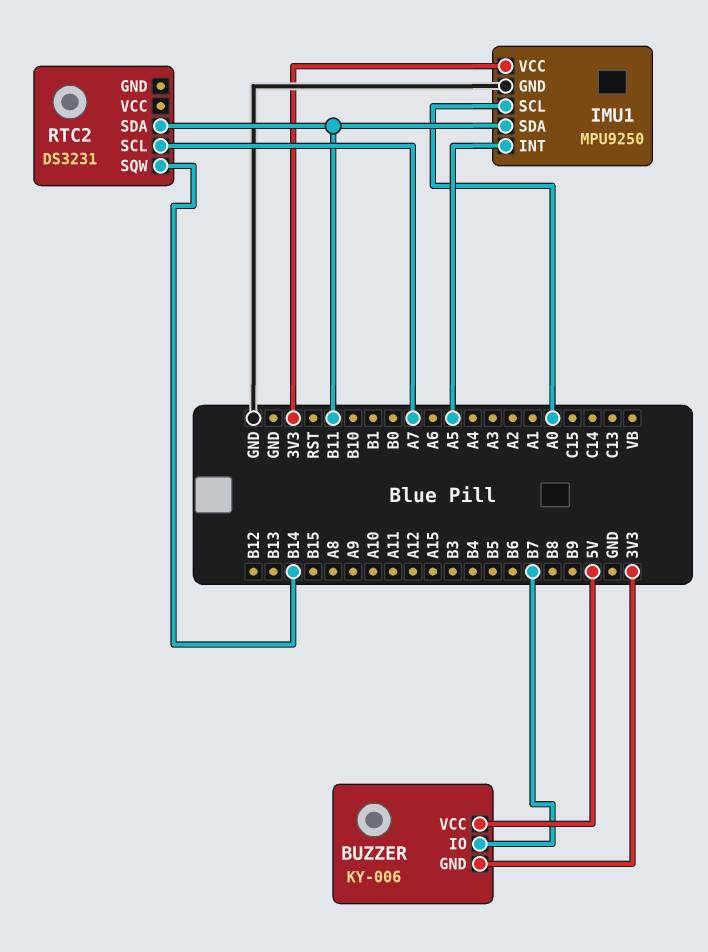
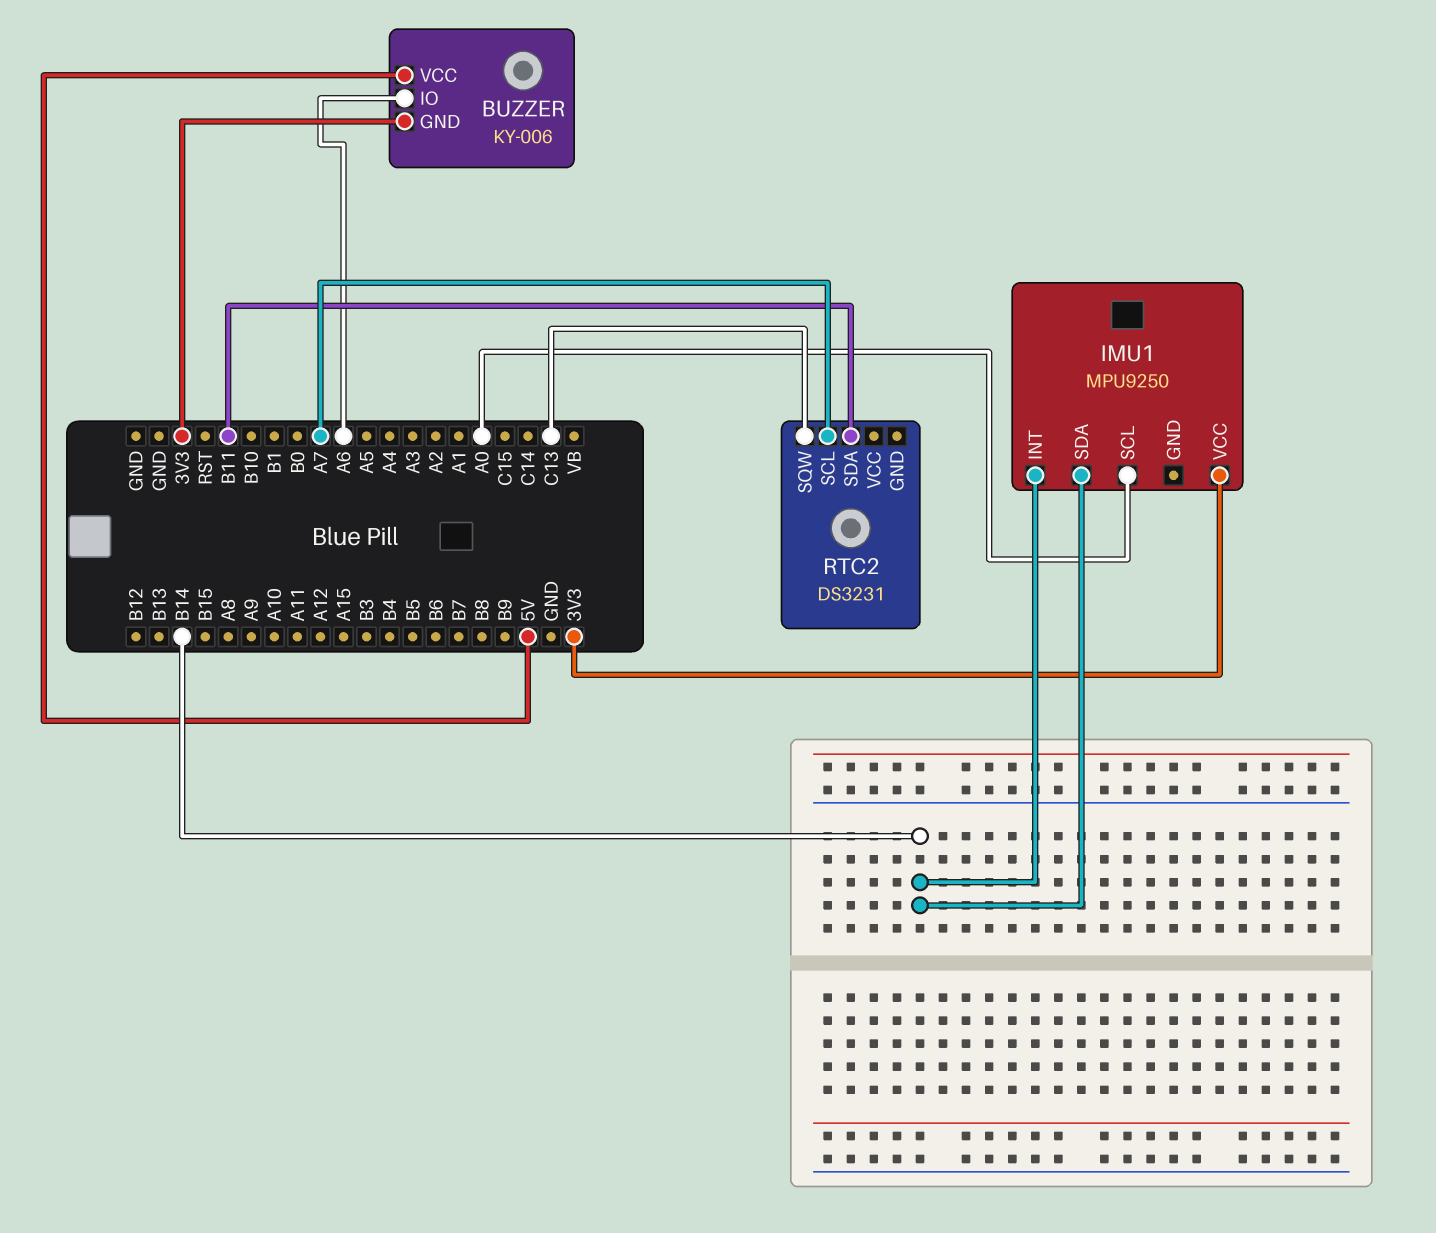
BUZZER pin IO: B7 -> A6
IMU1 pin GND: GND -> none
IMU1 pin INT: A5 -> B14
IMU1 pin SDA: B11 -> B14
RTC2 pin SQW: B14 -> C13

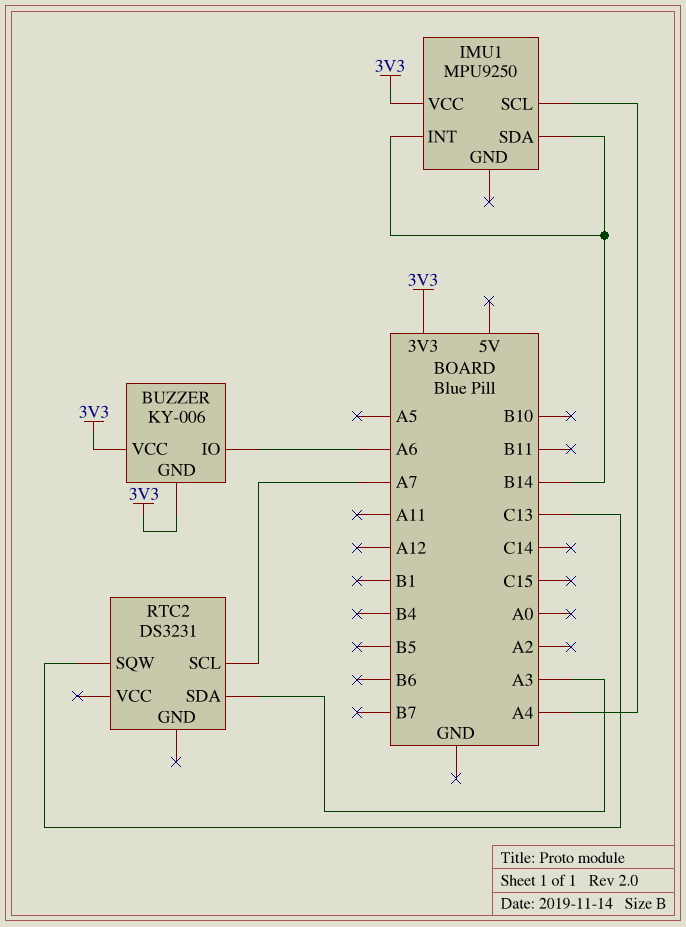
BUZZER pin VCC: 5V -> 3V3
IMU1 pin SCL: A0 -> A4
RTC2 pin SDA: B11 -> A3

